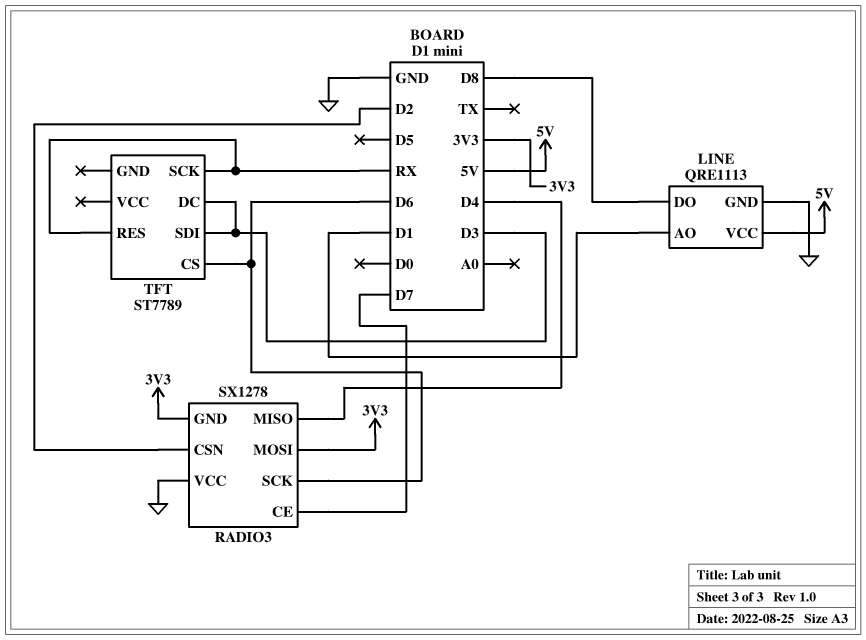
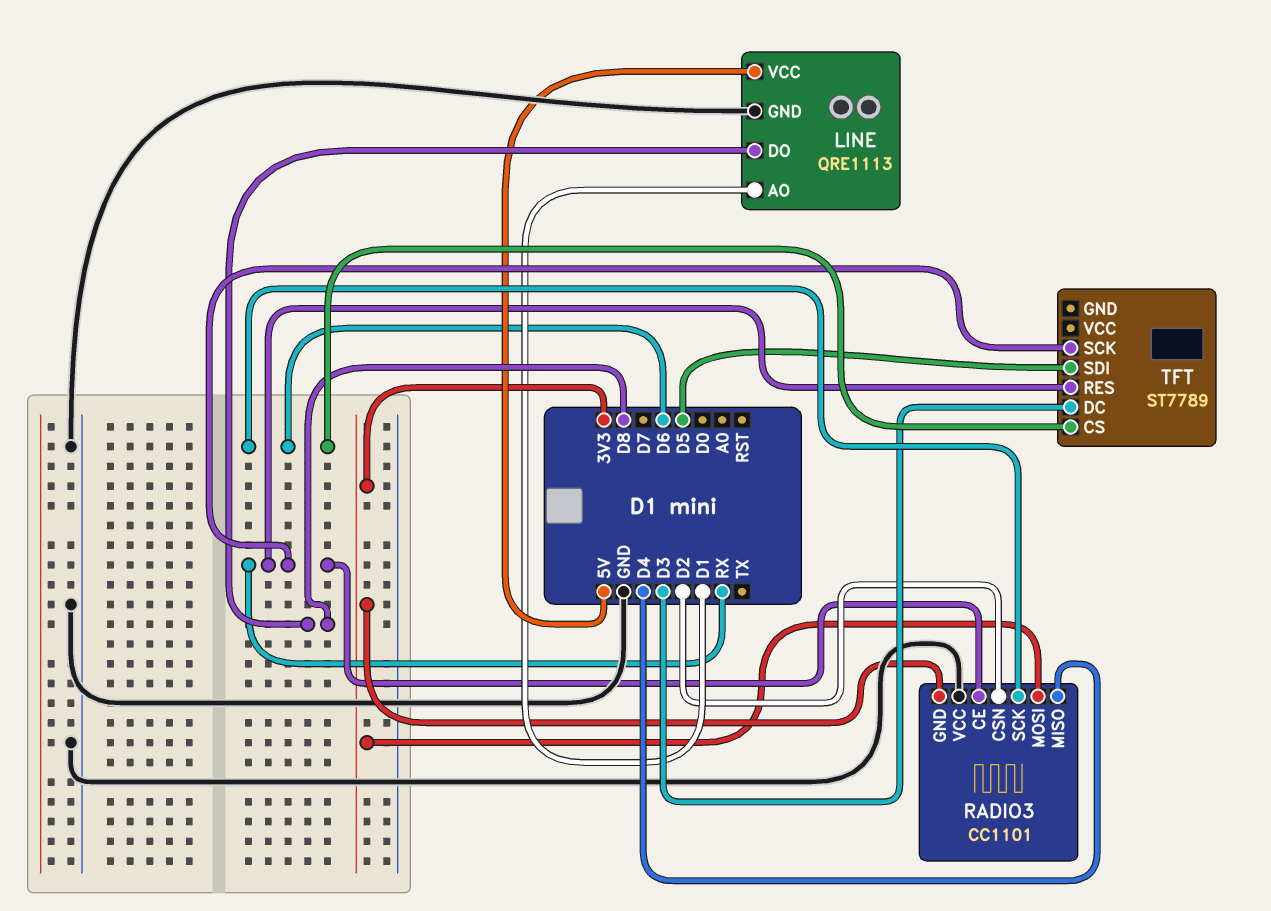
RADIO3: SX1278 -> CC1101
RADIO3 pin CE: D7 -> RX
TFT pin SDI: D3 -> D5

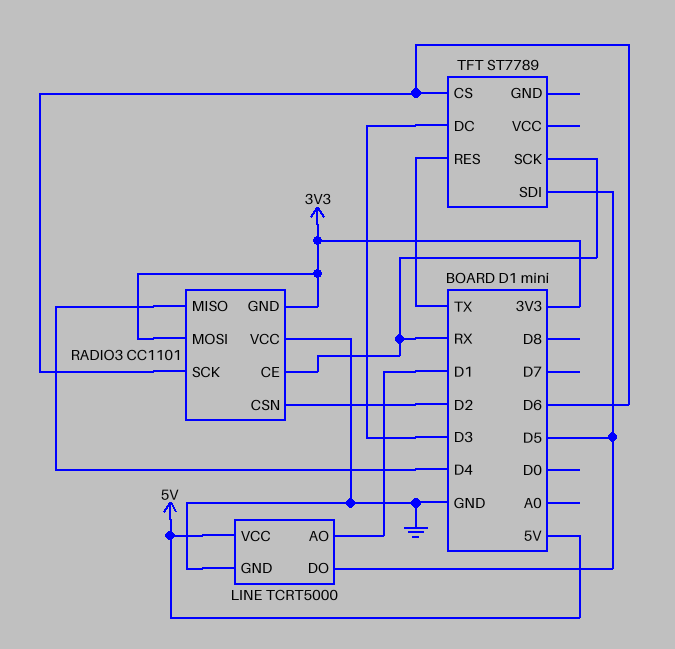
LINE: QRE1113 -> TCRT5000
LINE pin DO: D8 -> D5
TFT pin RES: RX -> TX

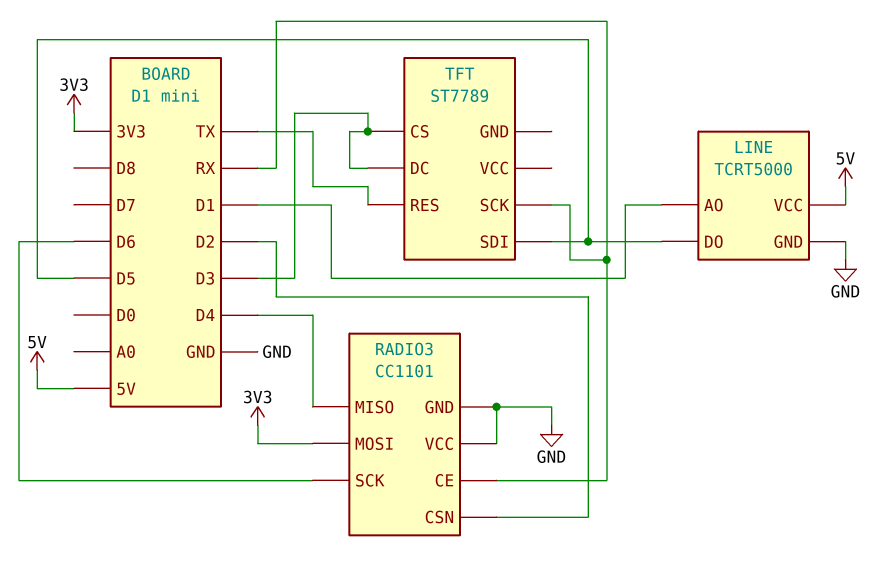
RADIO3 pin GND: 3V3 -> GND
TFT pin CS: D6 -> D3

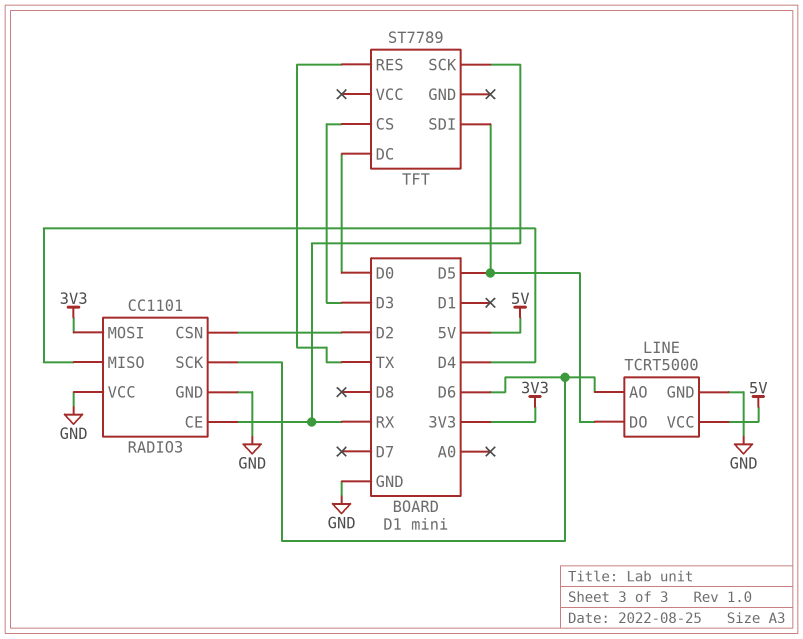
LINE pin AO: D1 -> D6
TFT pin DC: D3 -> D0

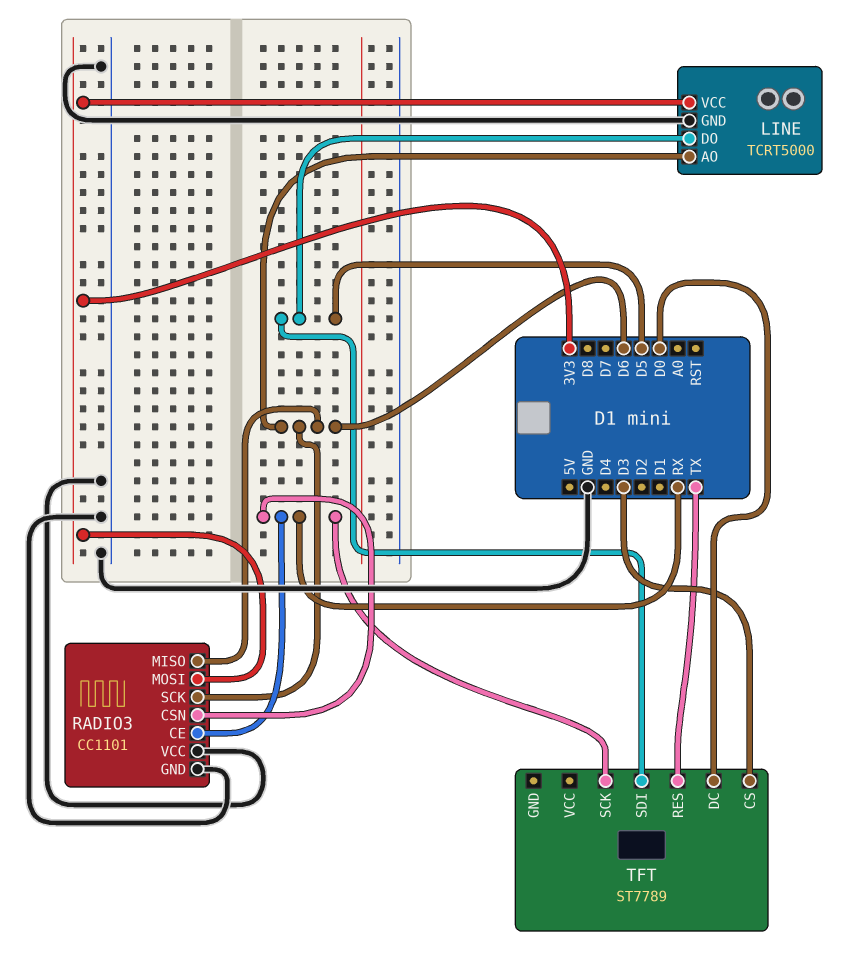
LINE pin VCC: 5V -> 3V3
RADIO3 pin CSN: D2 -> RX
RADIO3 pin MISO: D4 -> D6

